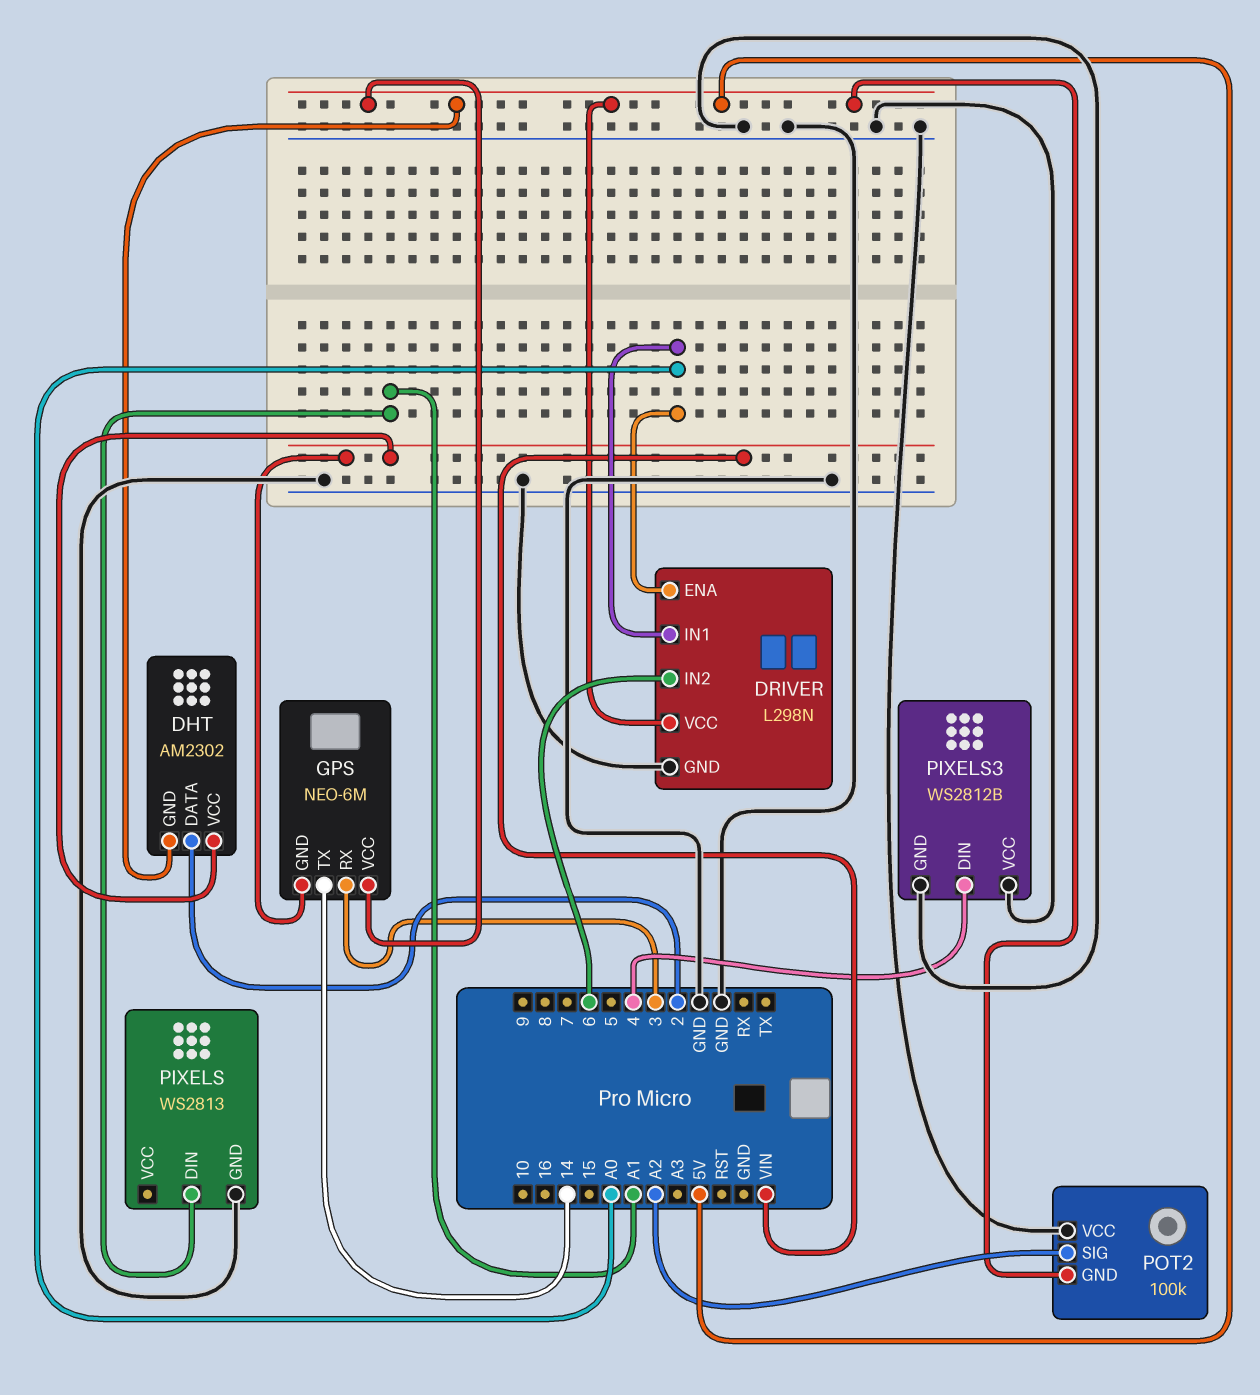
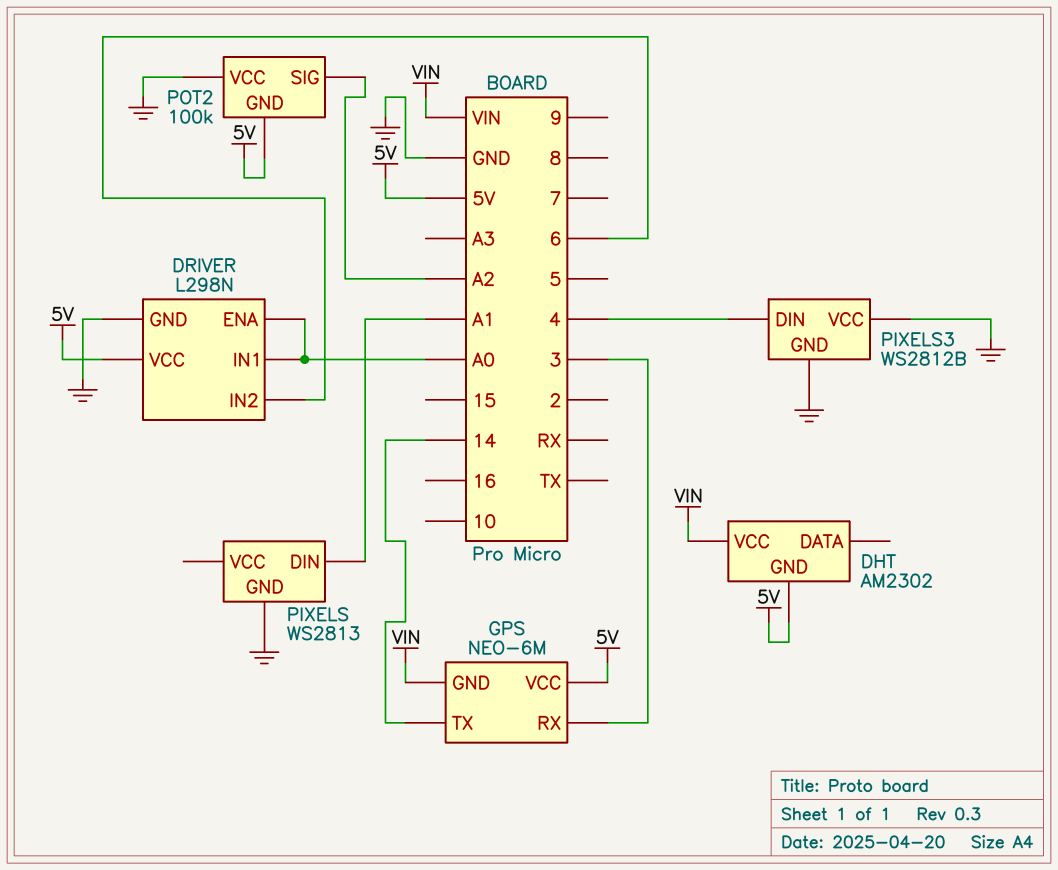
DHT pin DATA: 2 -> none

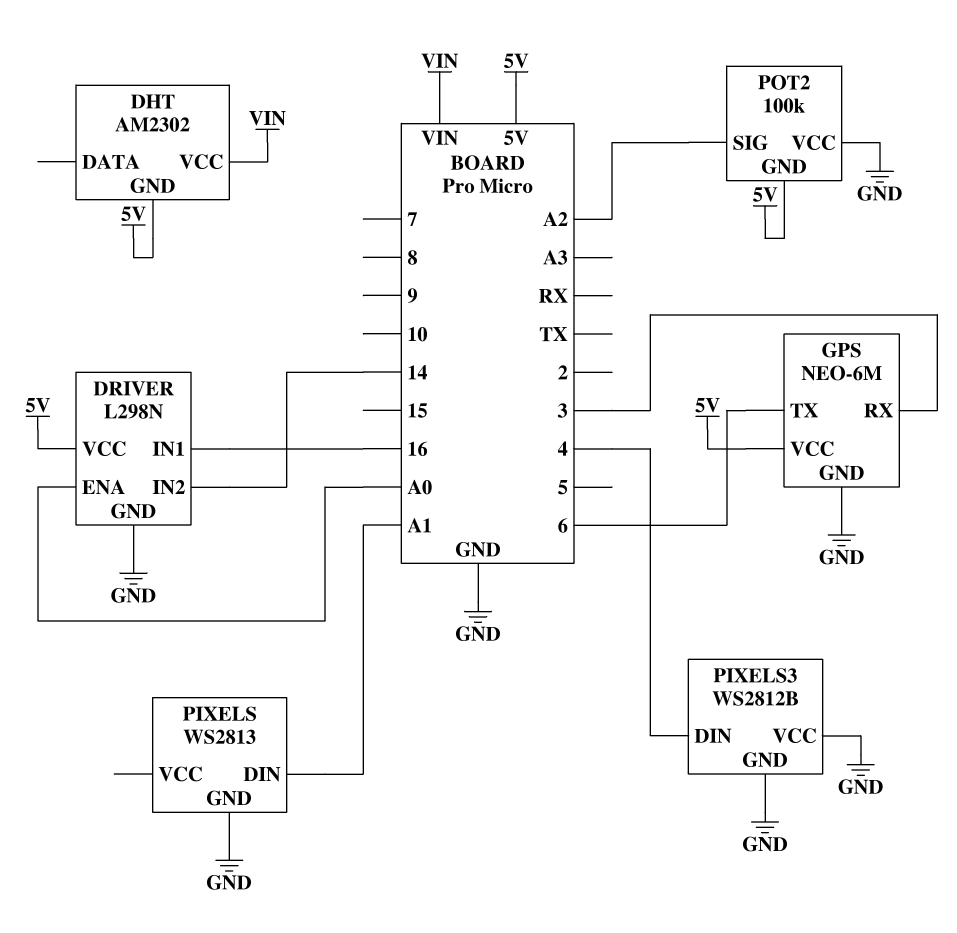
DRIVER pin IN1: A0 -> 16
DRIVER pin IN2: 6 -> 14
GPS pin GND: VIN -> GND
GPS pin TX: 14 -> 6

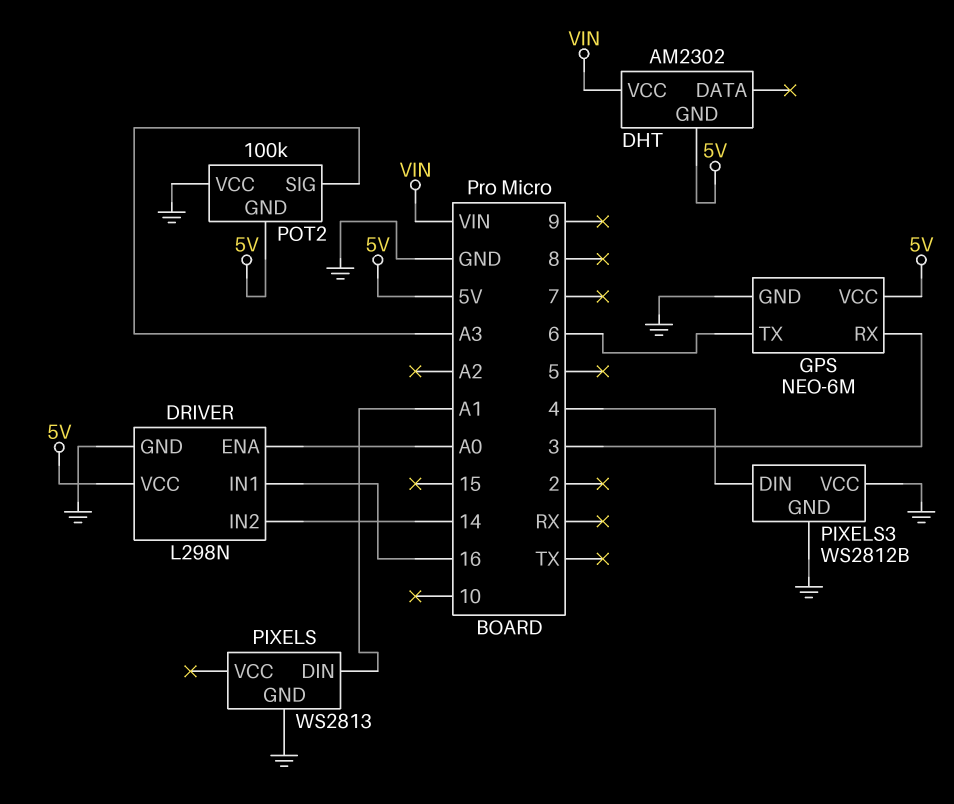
POT2 pin SIG: A2 -> A3

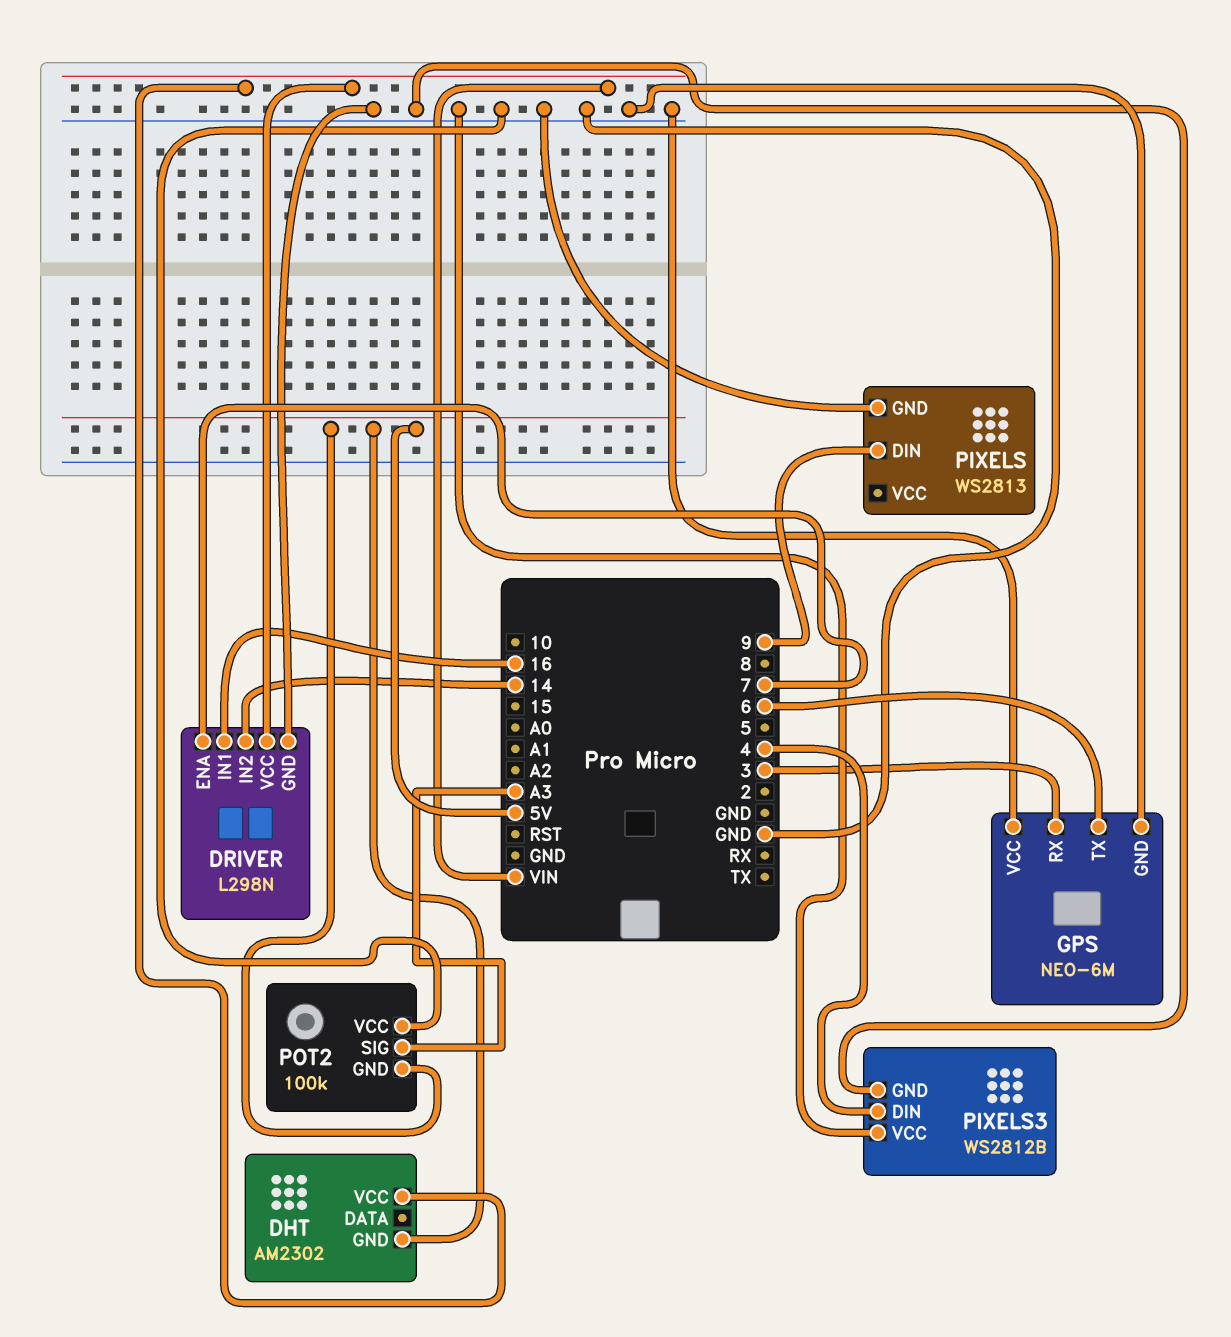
DRIVER pin ENA: A0 -> 7
DRIVER pin VCC: 5V -> VIN
GPS pin VCC: 5V -> GND
PIXELS pin DIN: A1 -> 9

